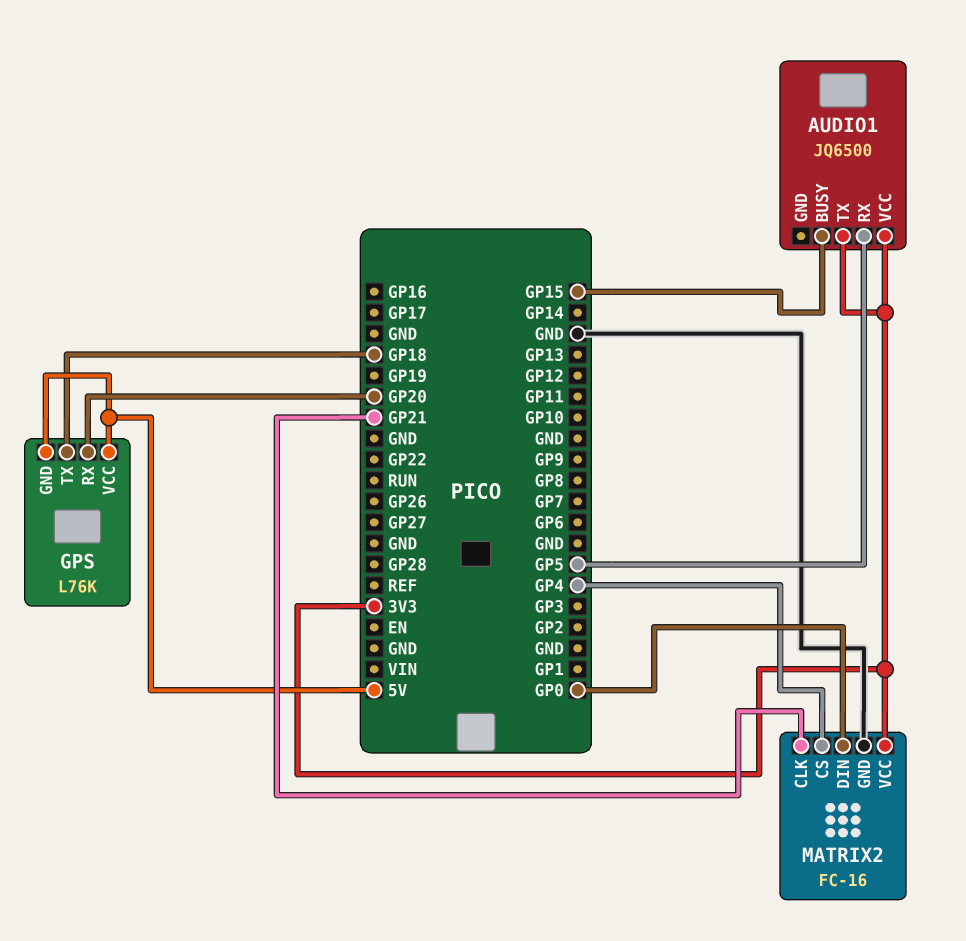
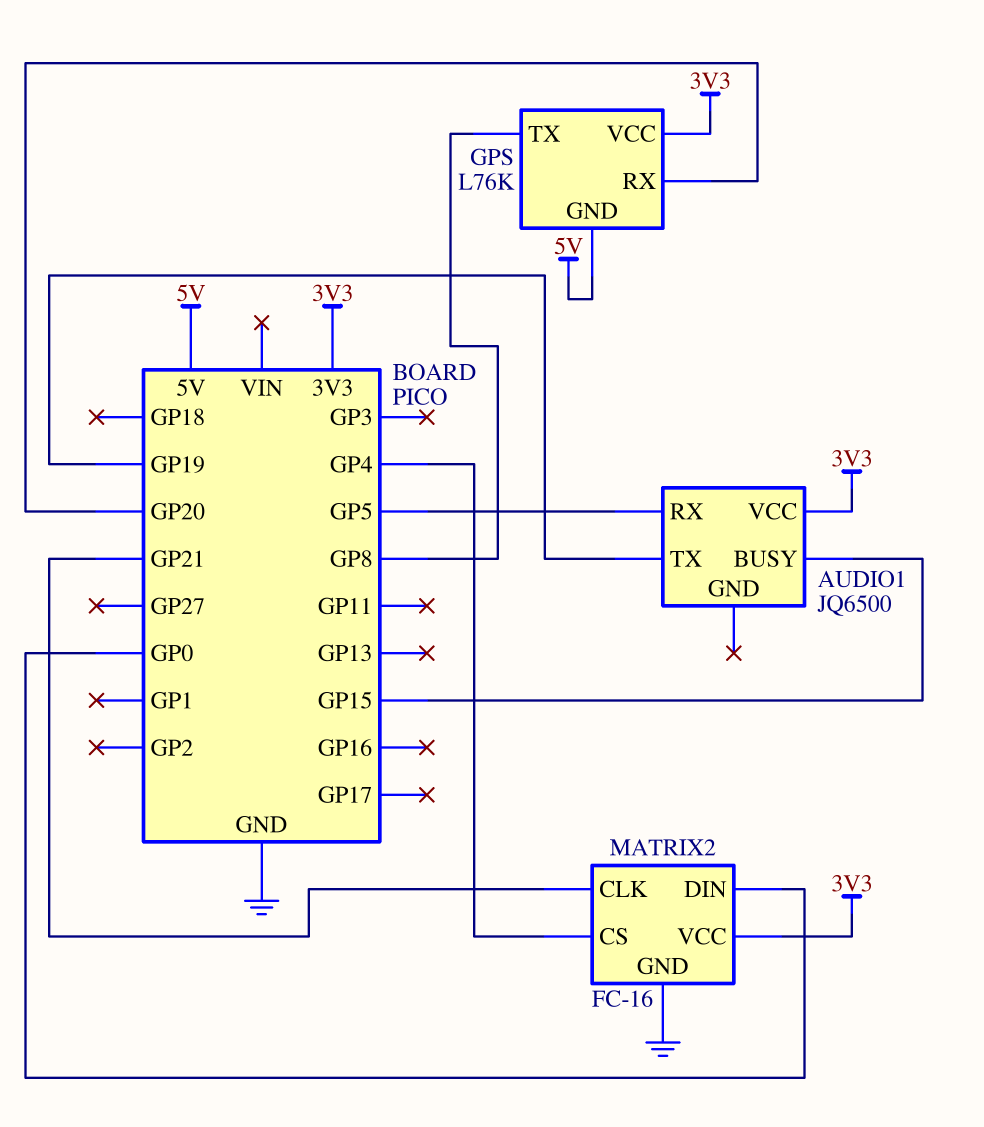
AUDIO1 pin TX: 3V3 -> GP19
GPS pin TX: GP18 -> GP8
GPS pin VCC: 5V -> 3V3

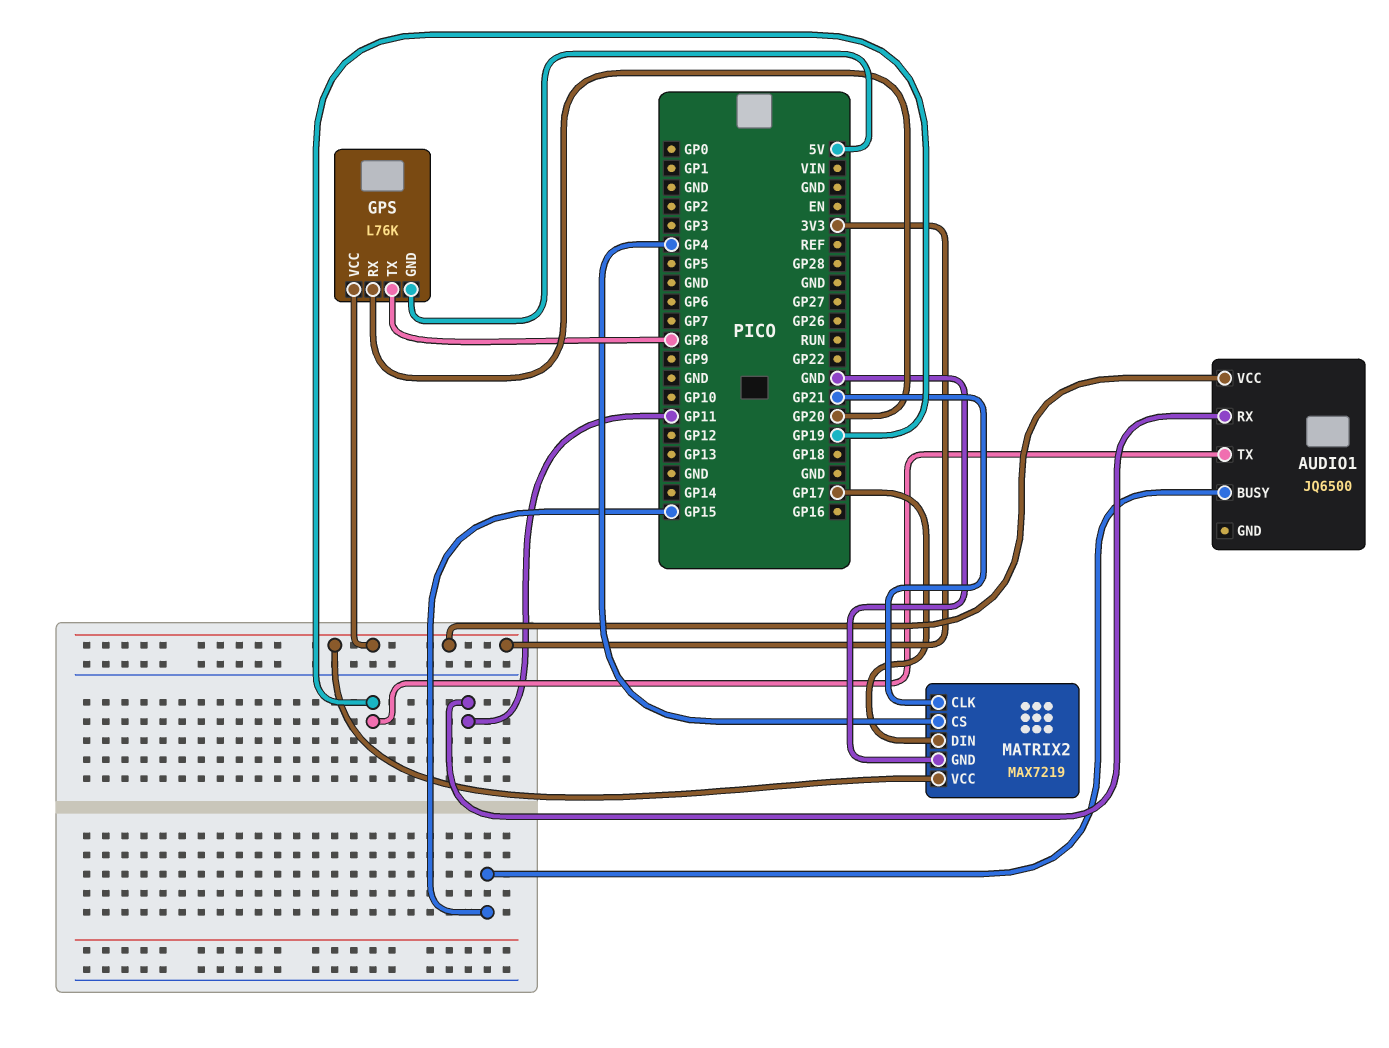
AUDIO1 pin RX: GP5 -> GP11
MATRIX2: FC-16 -> MAX7219
MATRIX2 pin DIN: GP0 -> GP17

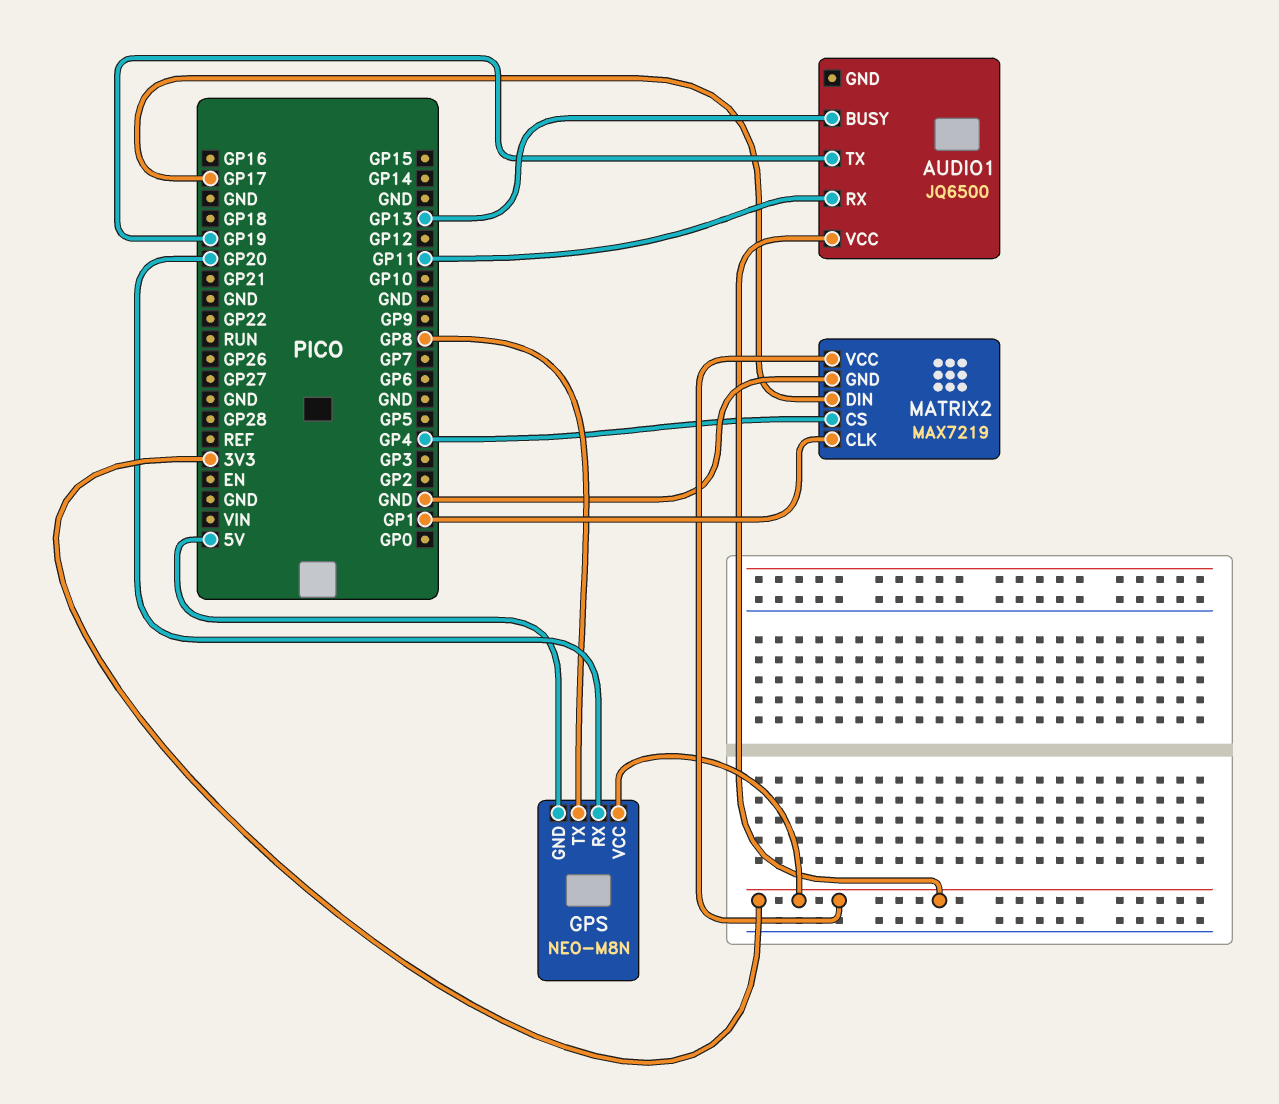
AUDIO1 pin BUSY: GP15 -> GP13
GPS: L76K -> NEO-M8N
MATRIX2 pin CLK: GP21 -> GP1

